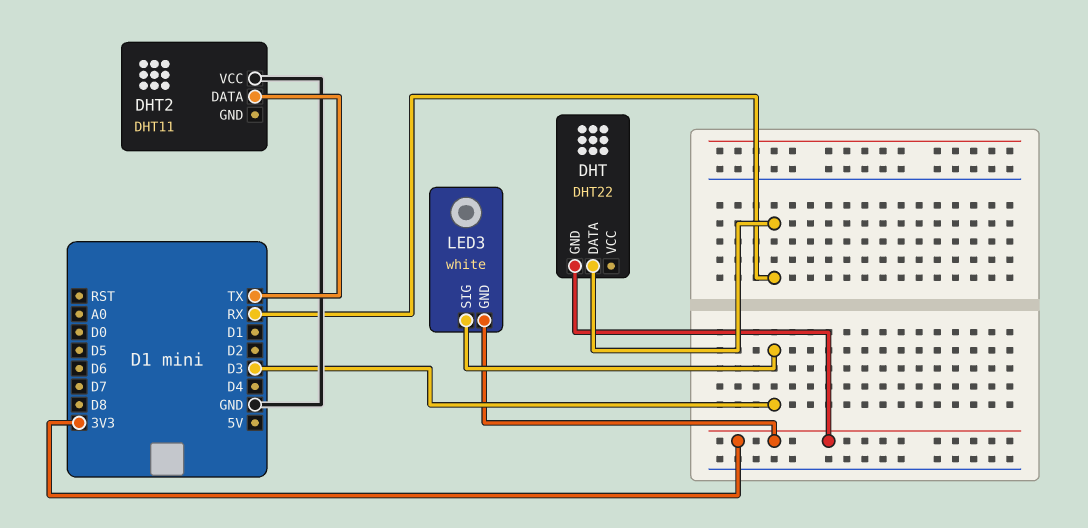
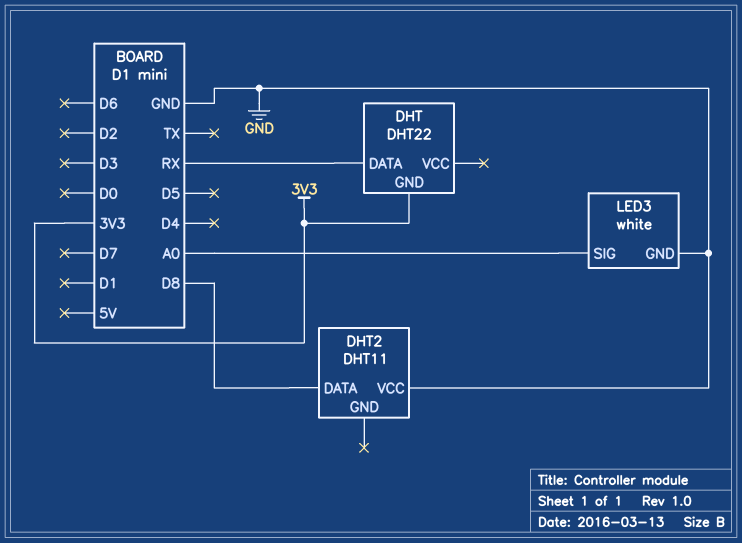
DHT2 pin DATA: TX -> D8
LED3 pin GND: 3V3 -> GND
LED3 pin SIG: D3 -> A0

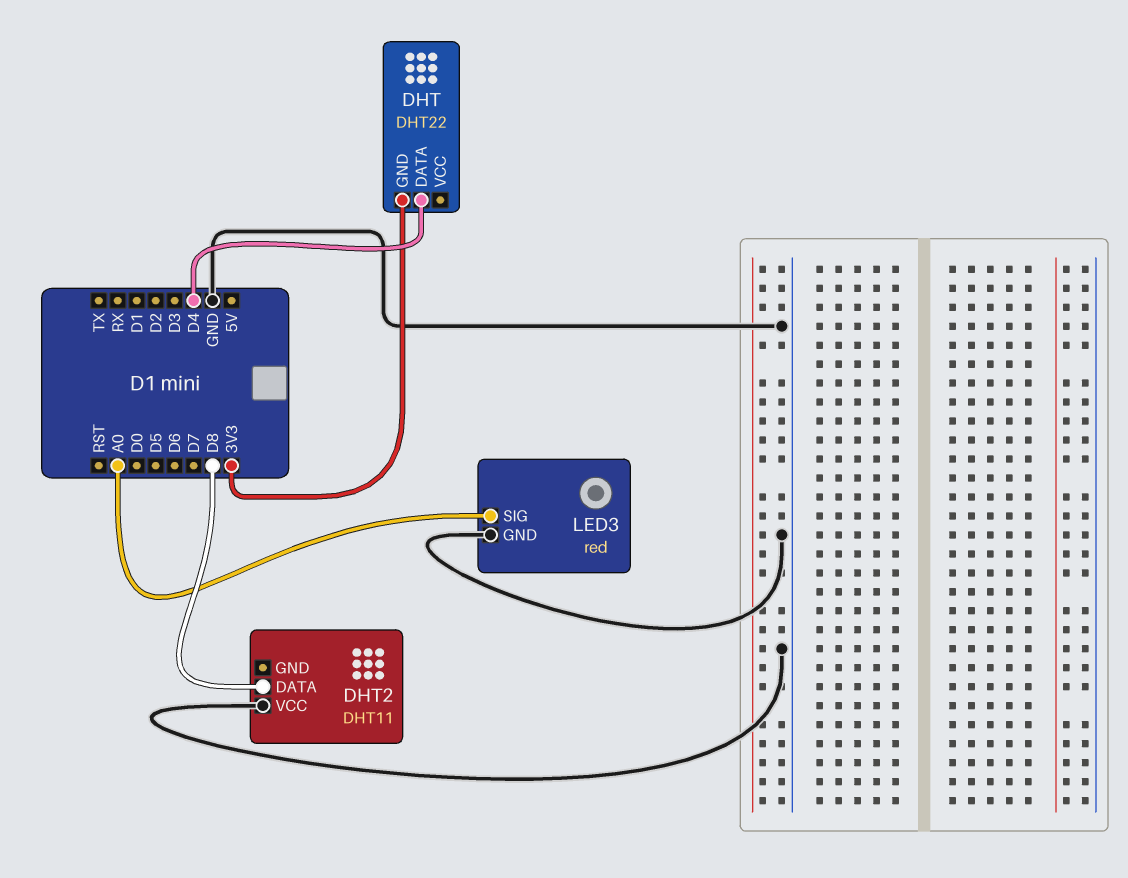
DHT pin DATA: RX -> D4
LED3: white -> red

